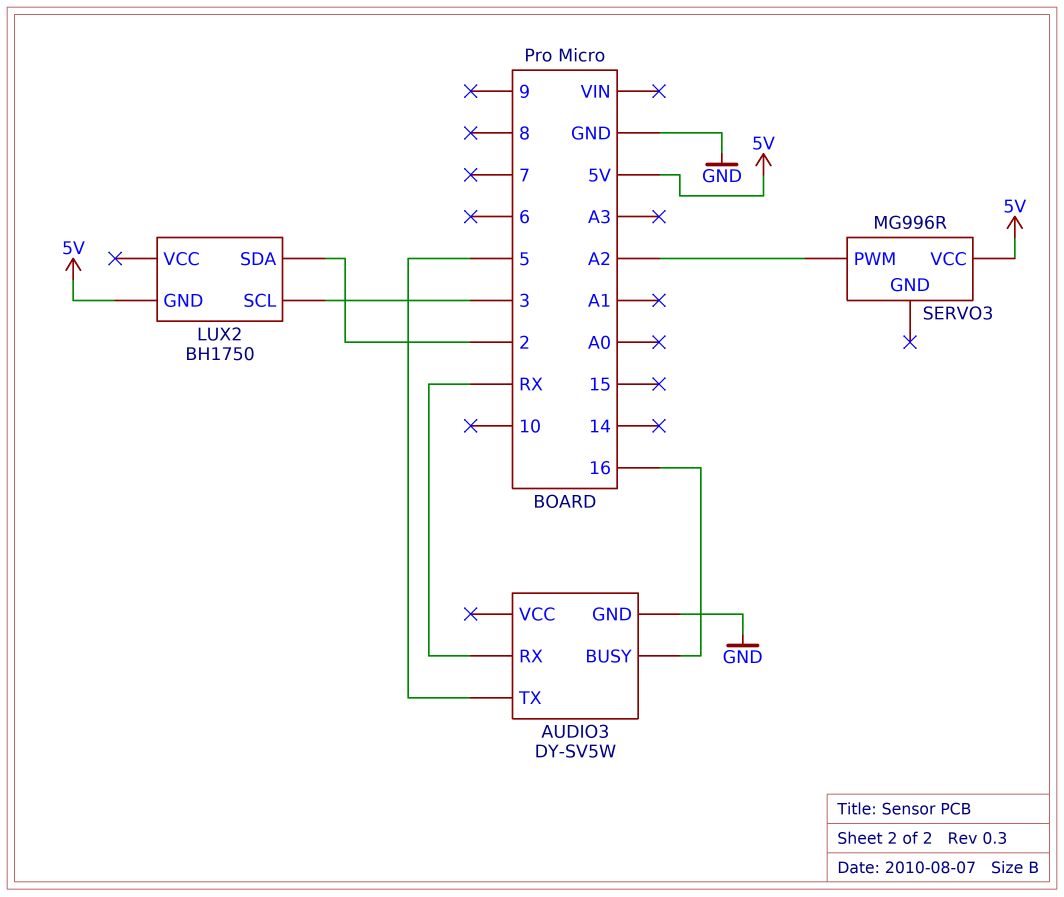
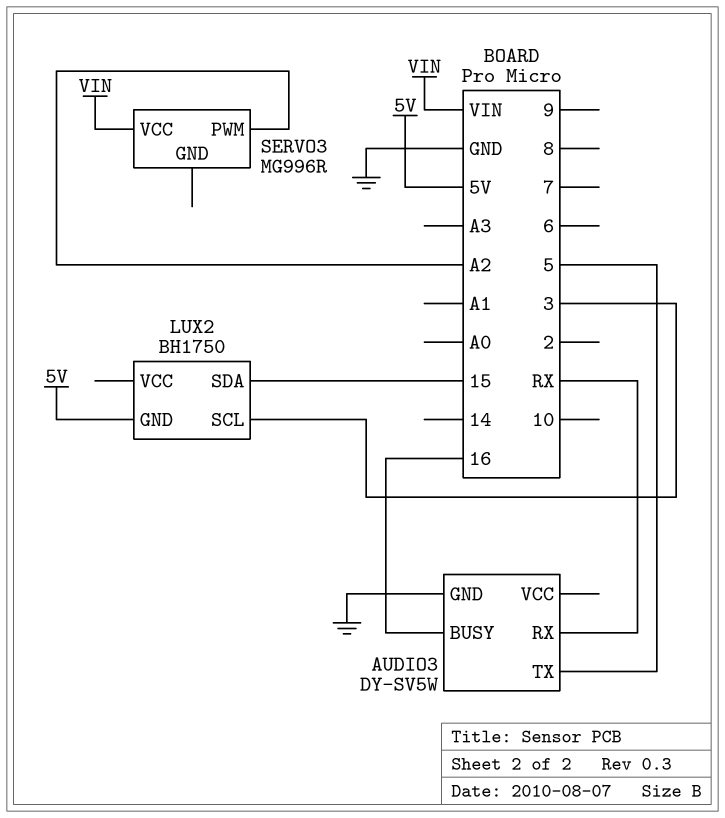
LUX2 pin SDA: 2 -> 15
SERVO3 pin VCC: 5V -> VIN

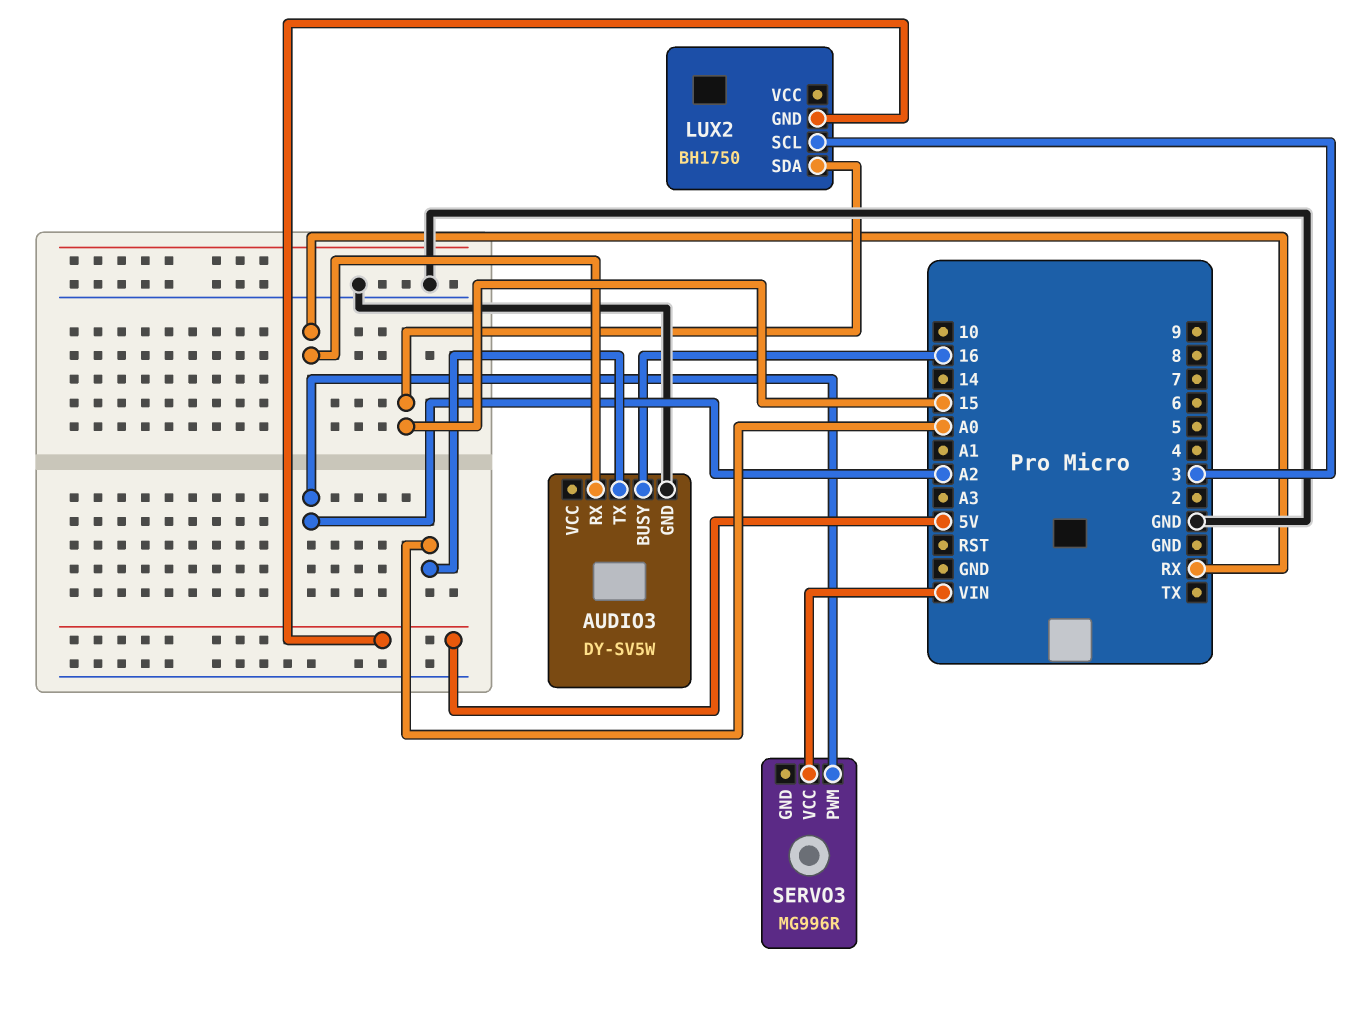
AUDIO3 pin TX: 5 -> A0

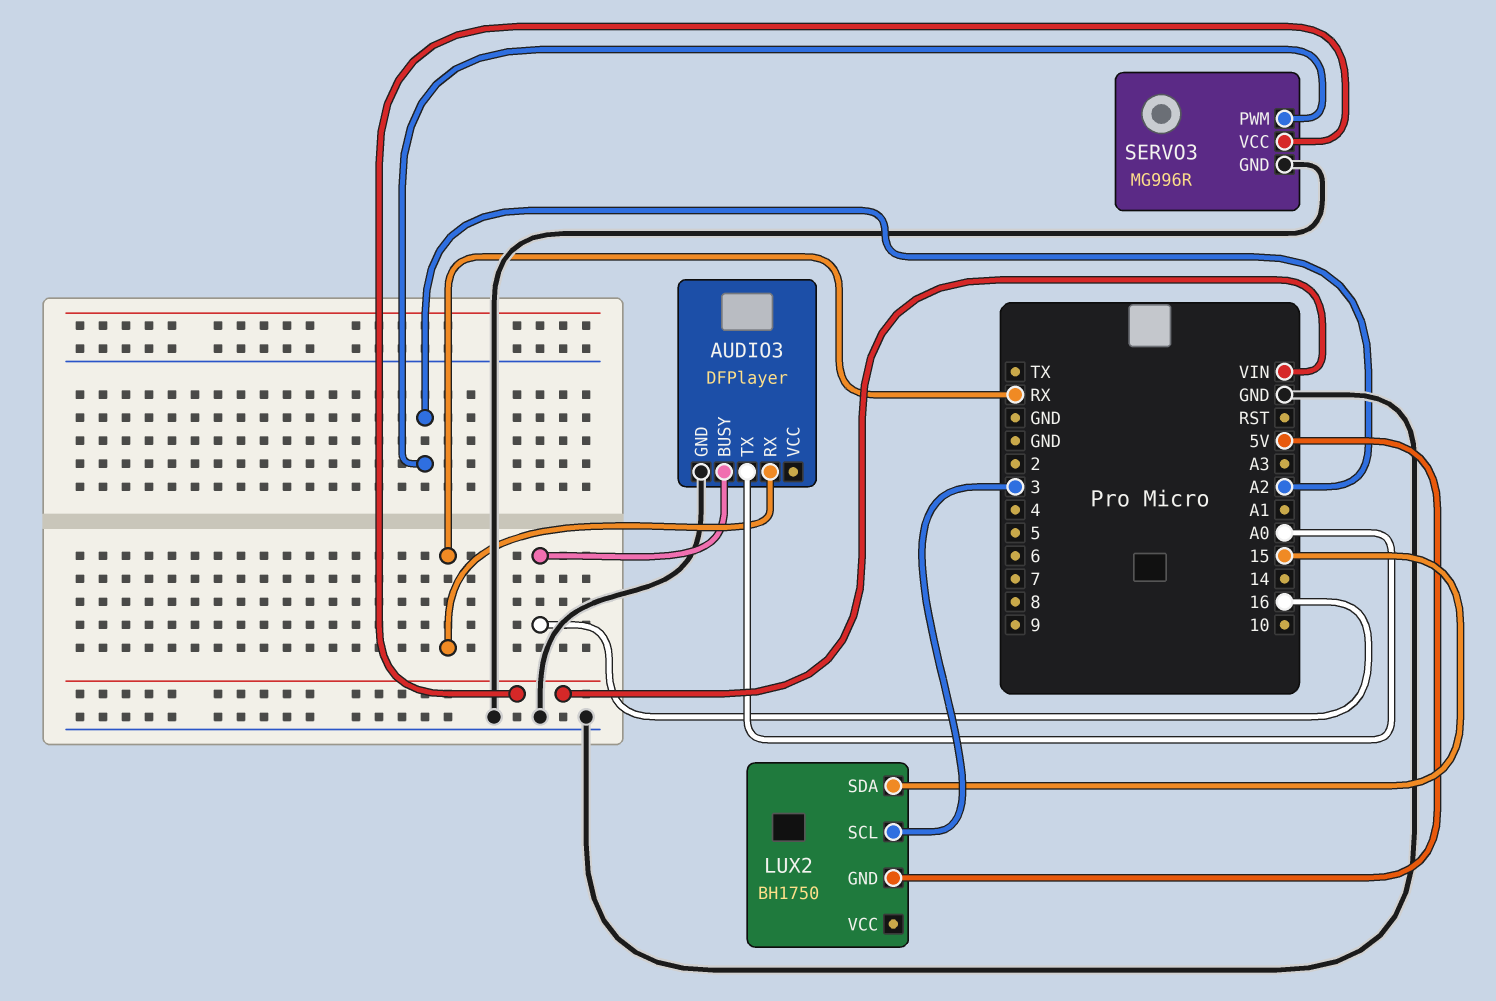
AUDIO3: DY-SV5W -> DFPlayer
SERVO3 pin GND: none -> GND

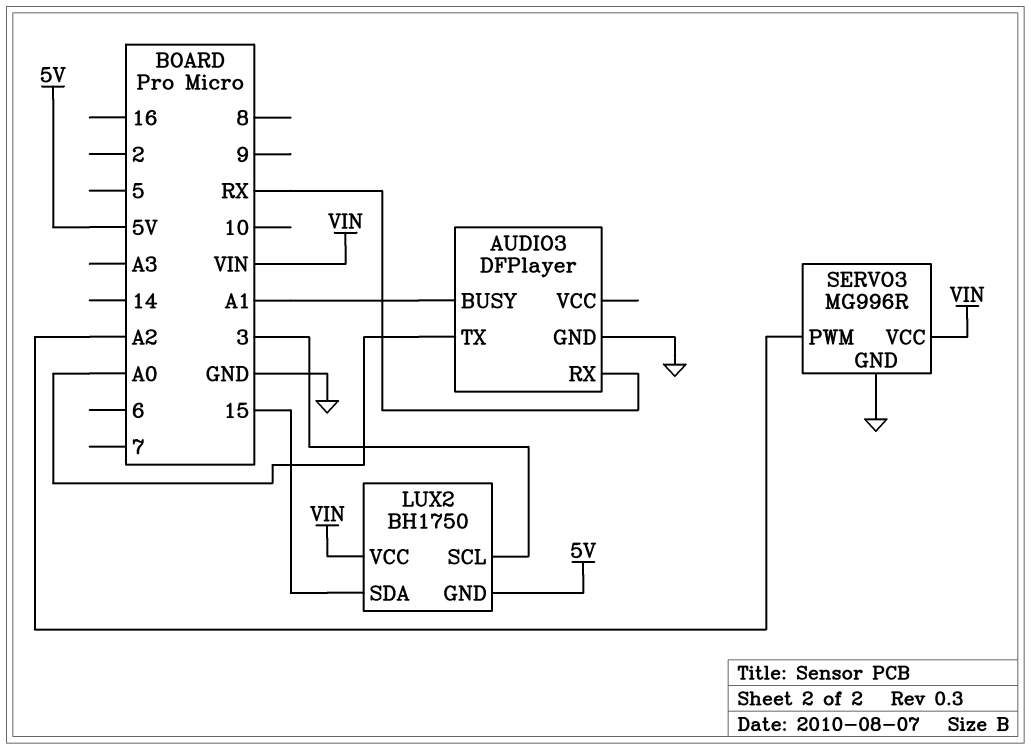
AUDIO3 pin BUSY: 16 -> A1
LUX2 pin VCC: none -> VIN

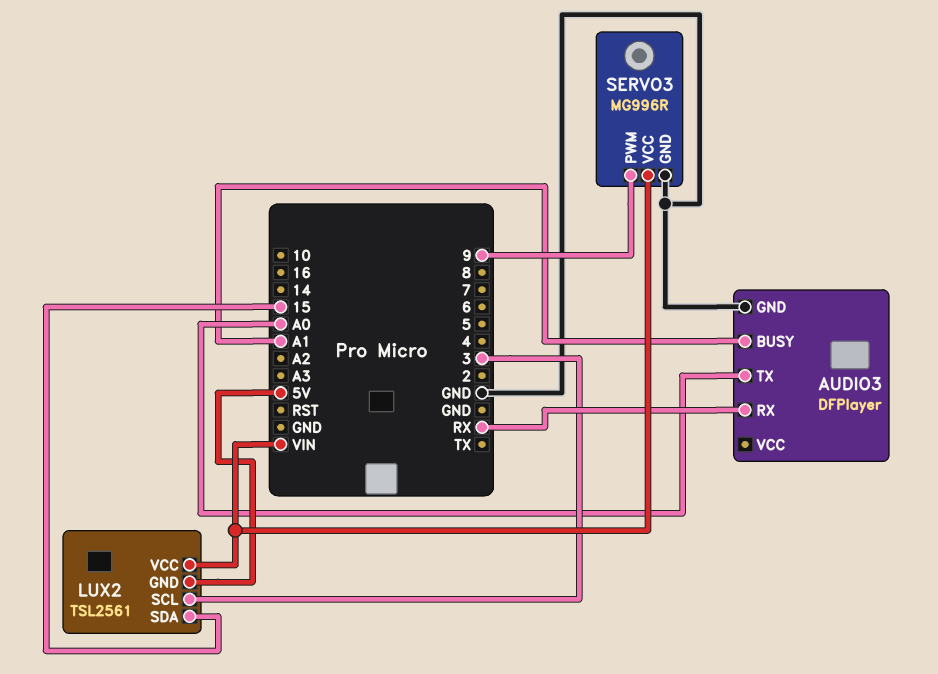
LUX2: BH1750 -> TSL2561
SERVO3 pin PWM: A2 -> 9

